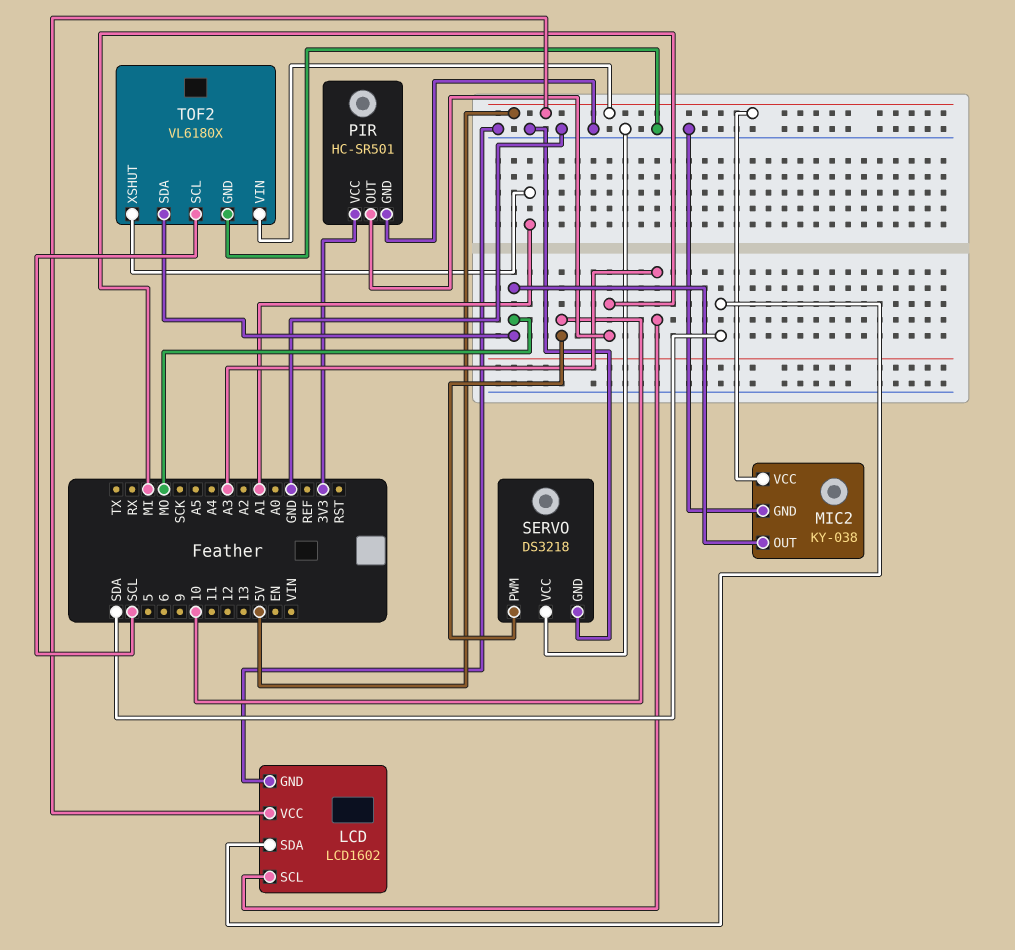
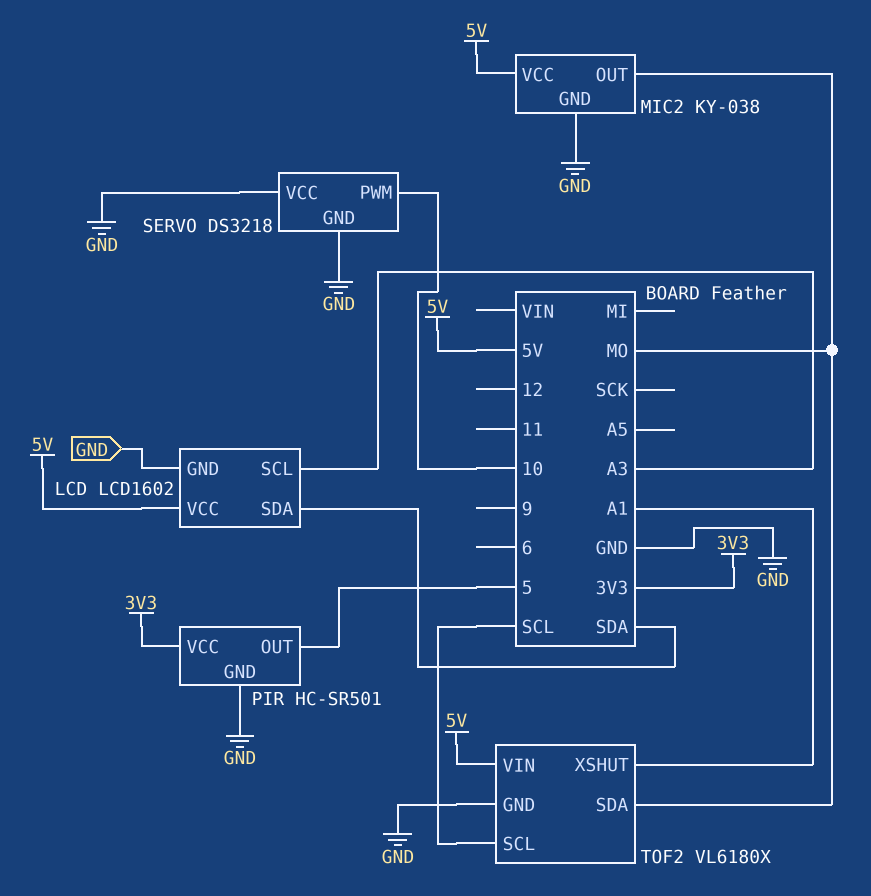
PIR pin OUT: MI -> 5

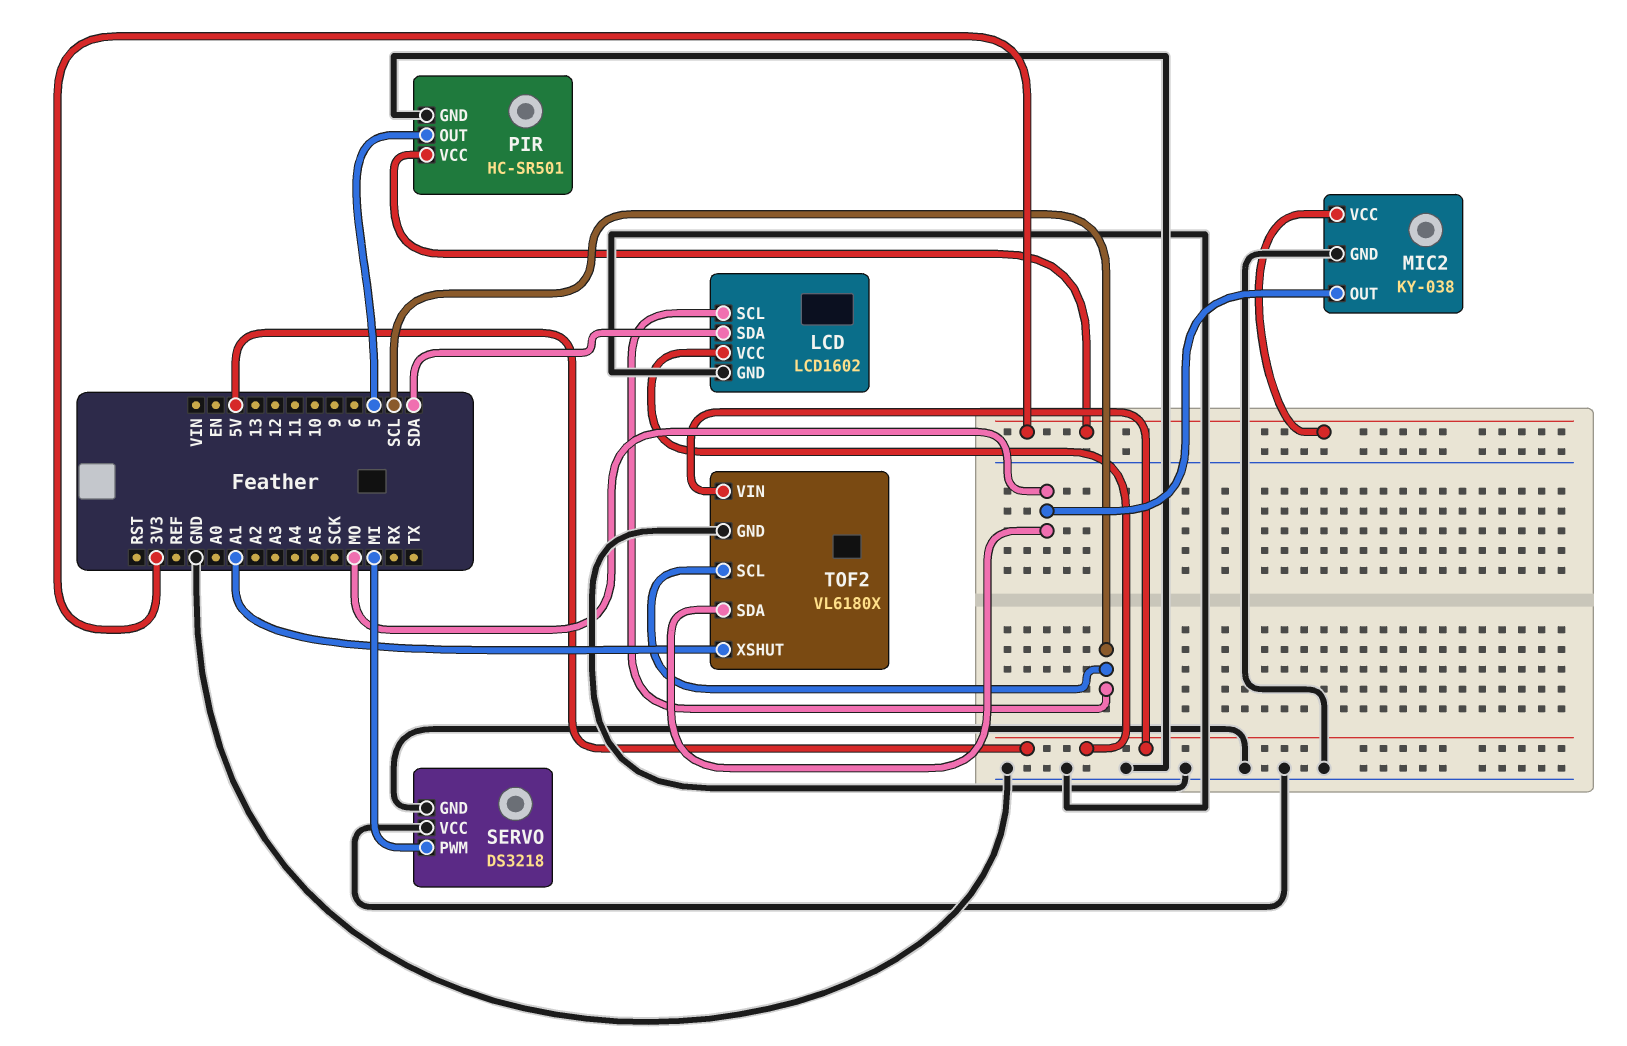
LCD pin SCL: A3 -> SCL
MIC2 pin VCC: 5V -> 3V3
SERVO pin PWM: 10 -> MI

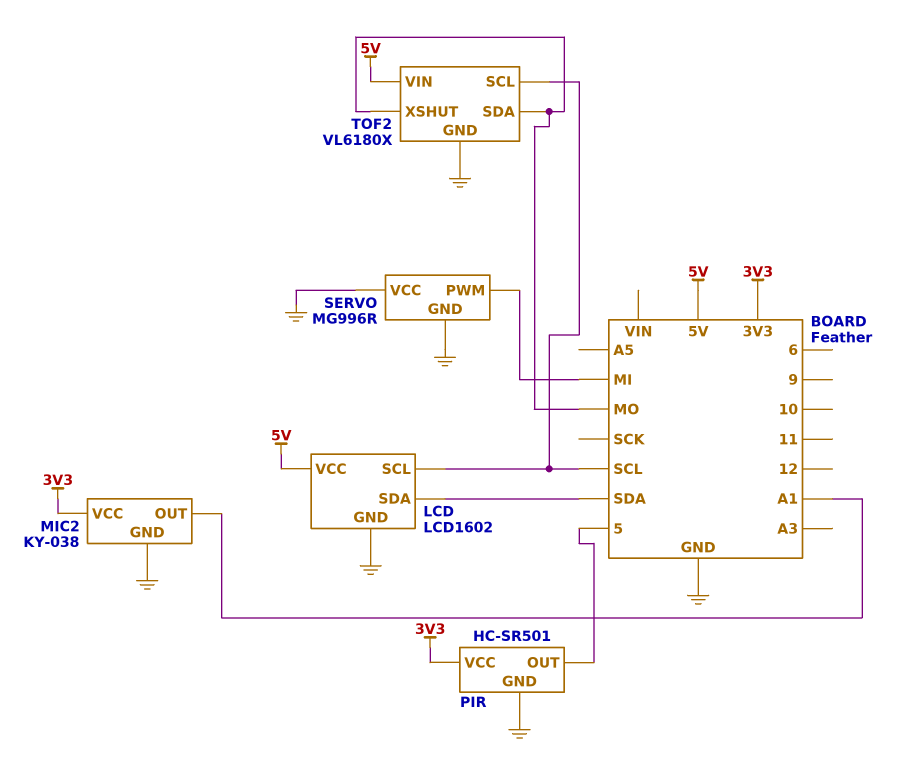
MIC2 pin OUT: MO -> A1
SERVO: DS3218 -> MG996R
TOF2 pin XSHUT: A1 -> MO

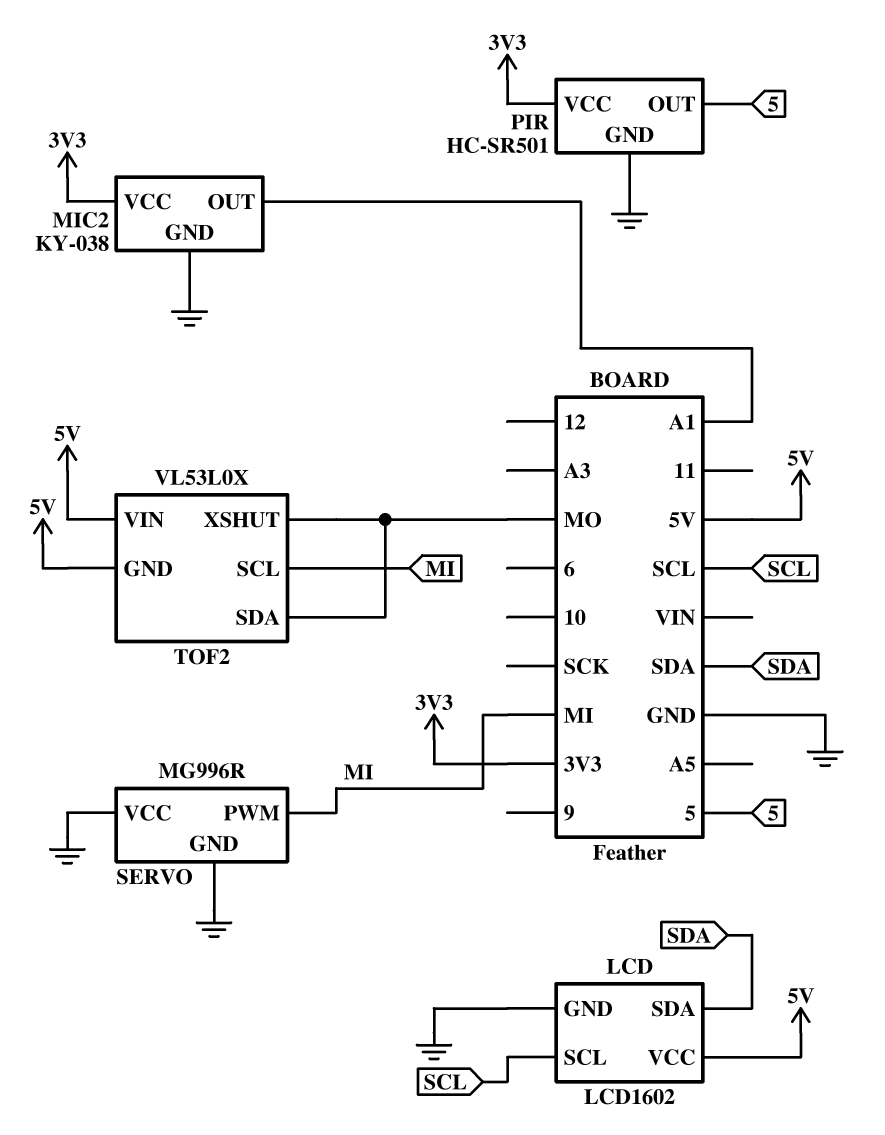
TOF2: VL6180X -> VL53L0X
TOF2 pin GND: GND -> 5V
TOF2 pin SCL: SCL -> MI

